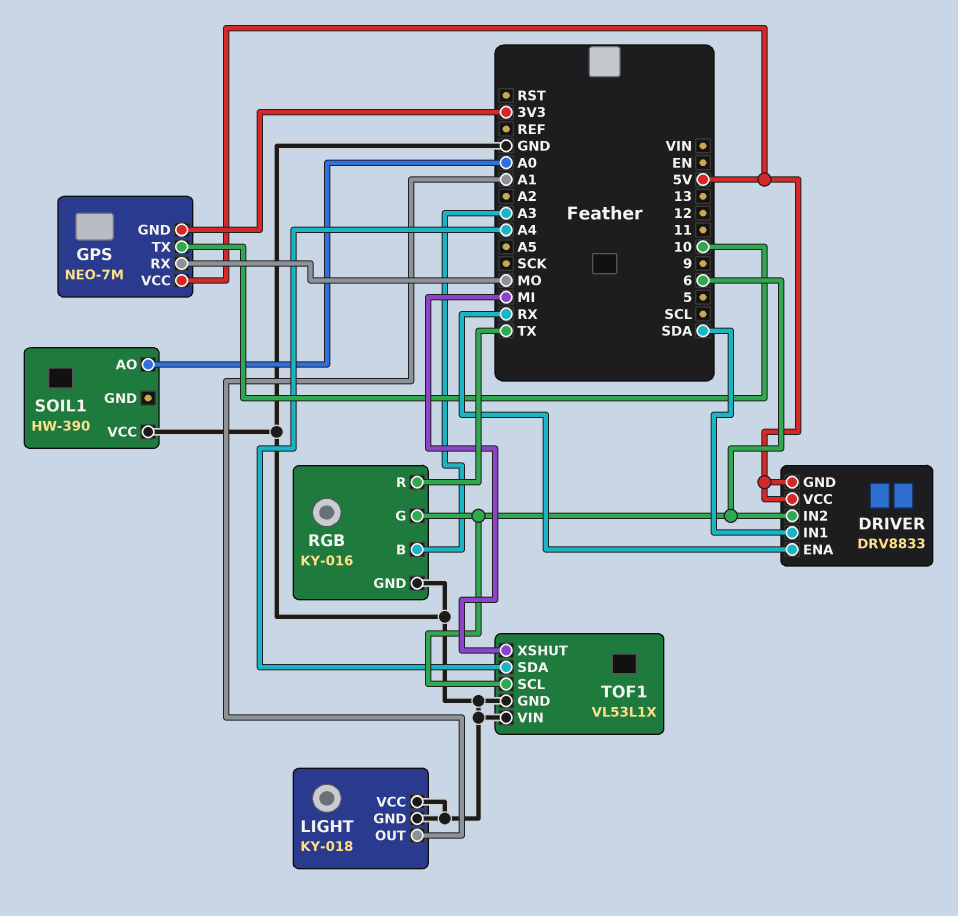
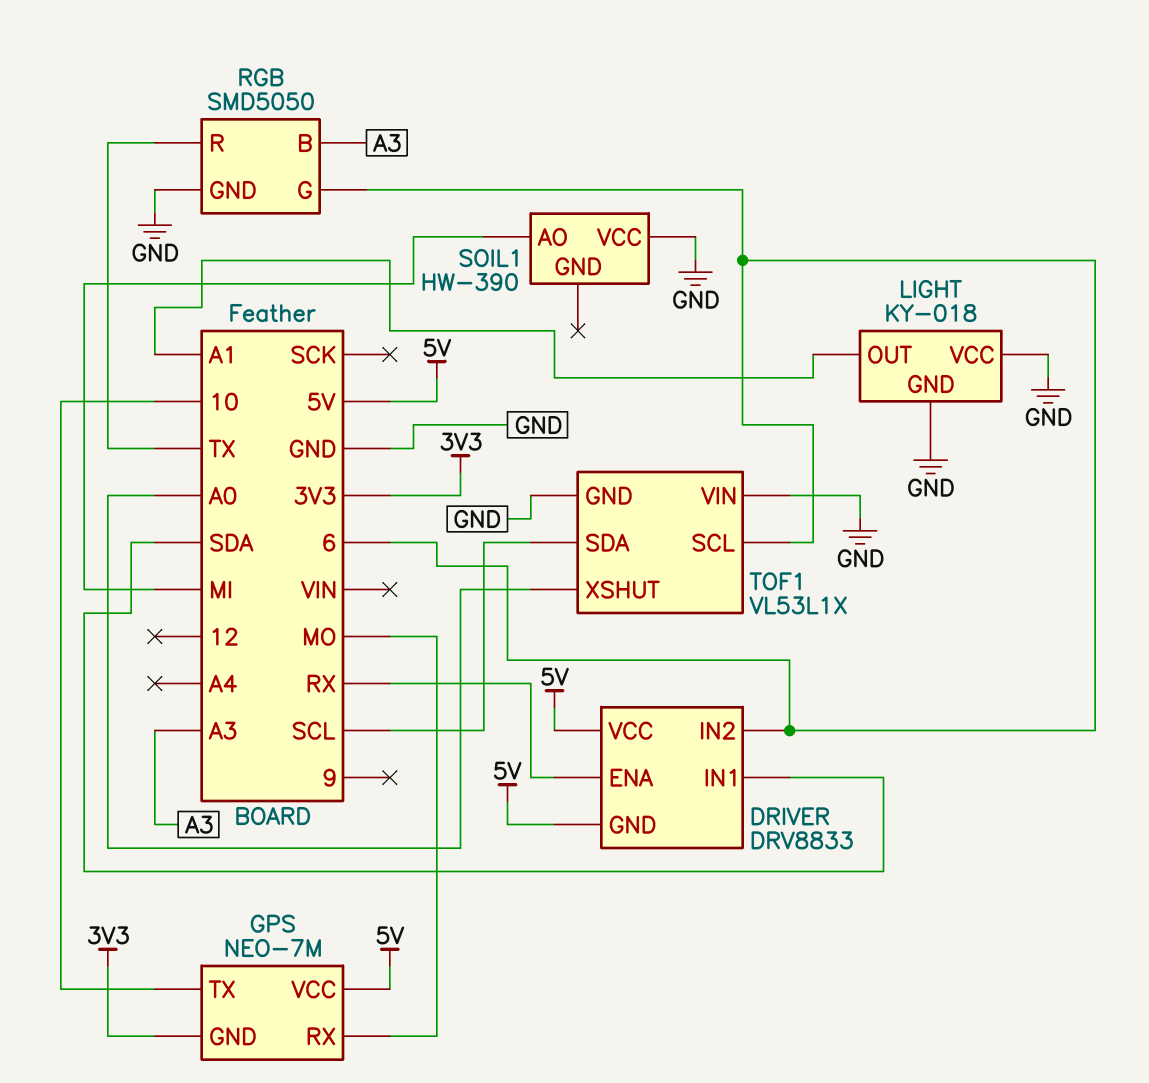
RGB: KY-016 -> SMD5050
SOIL1 pin AO: A0 -> MI
TOF1 pin SDA: A4 -> SCL
TOF1 pin XSHUT: MI -> A0

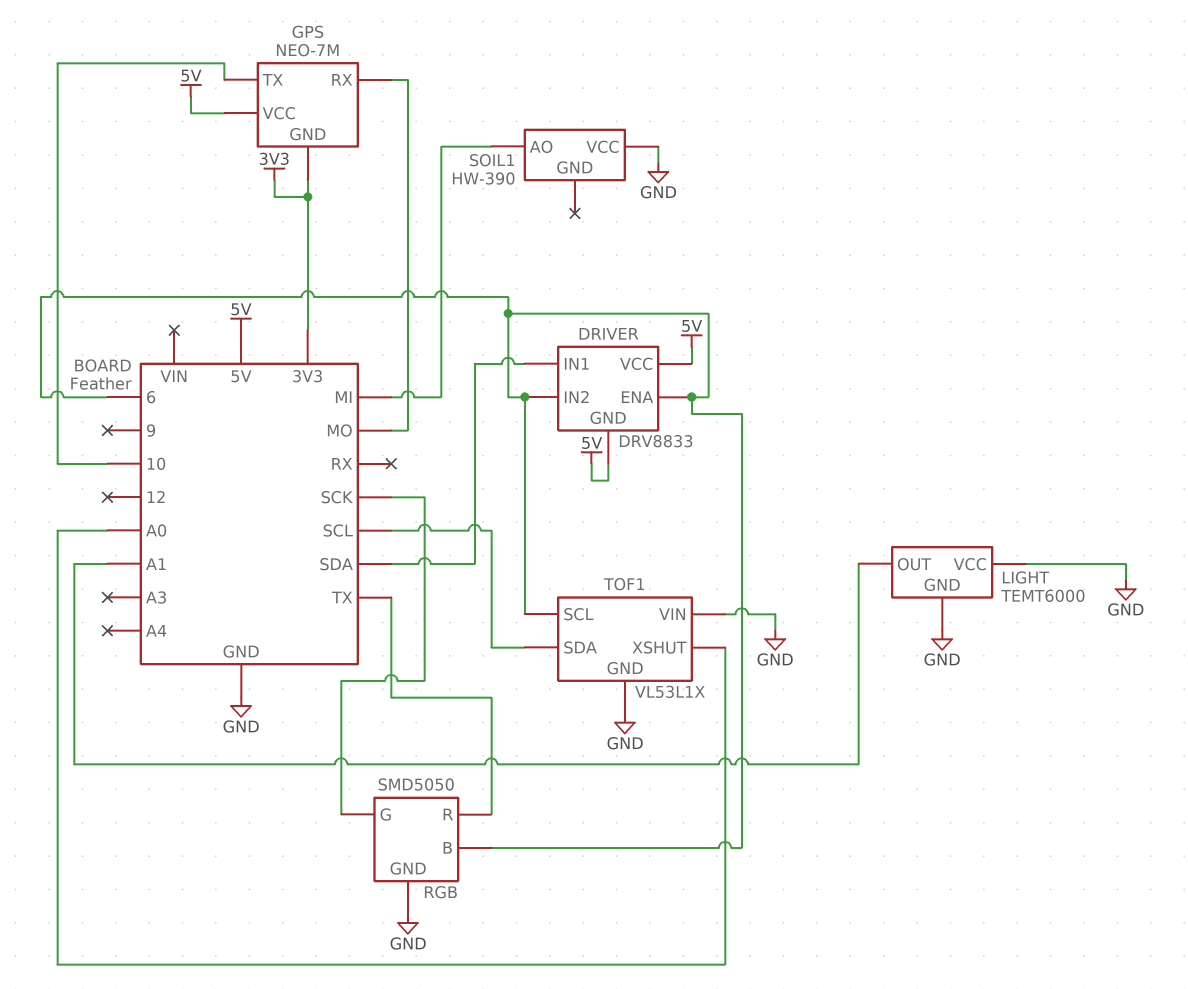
DRIVER pin ENA: RX -> 6
LIGHT: KY-018 -> TEMT6000
RGB pin B: A3 -> 6
RGB pin G: 6 -> SCK

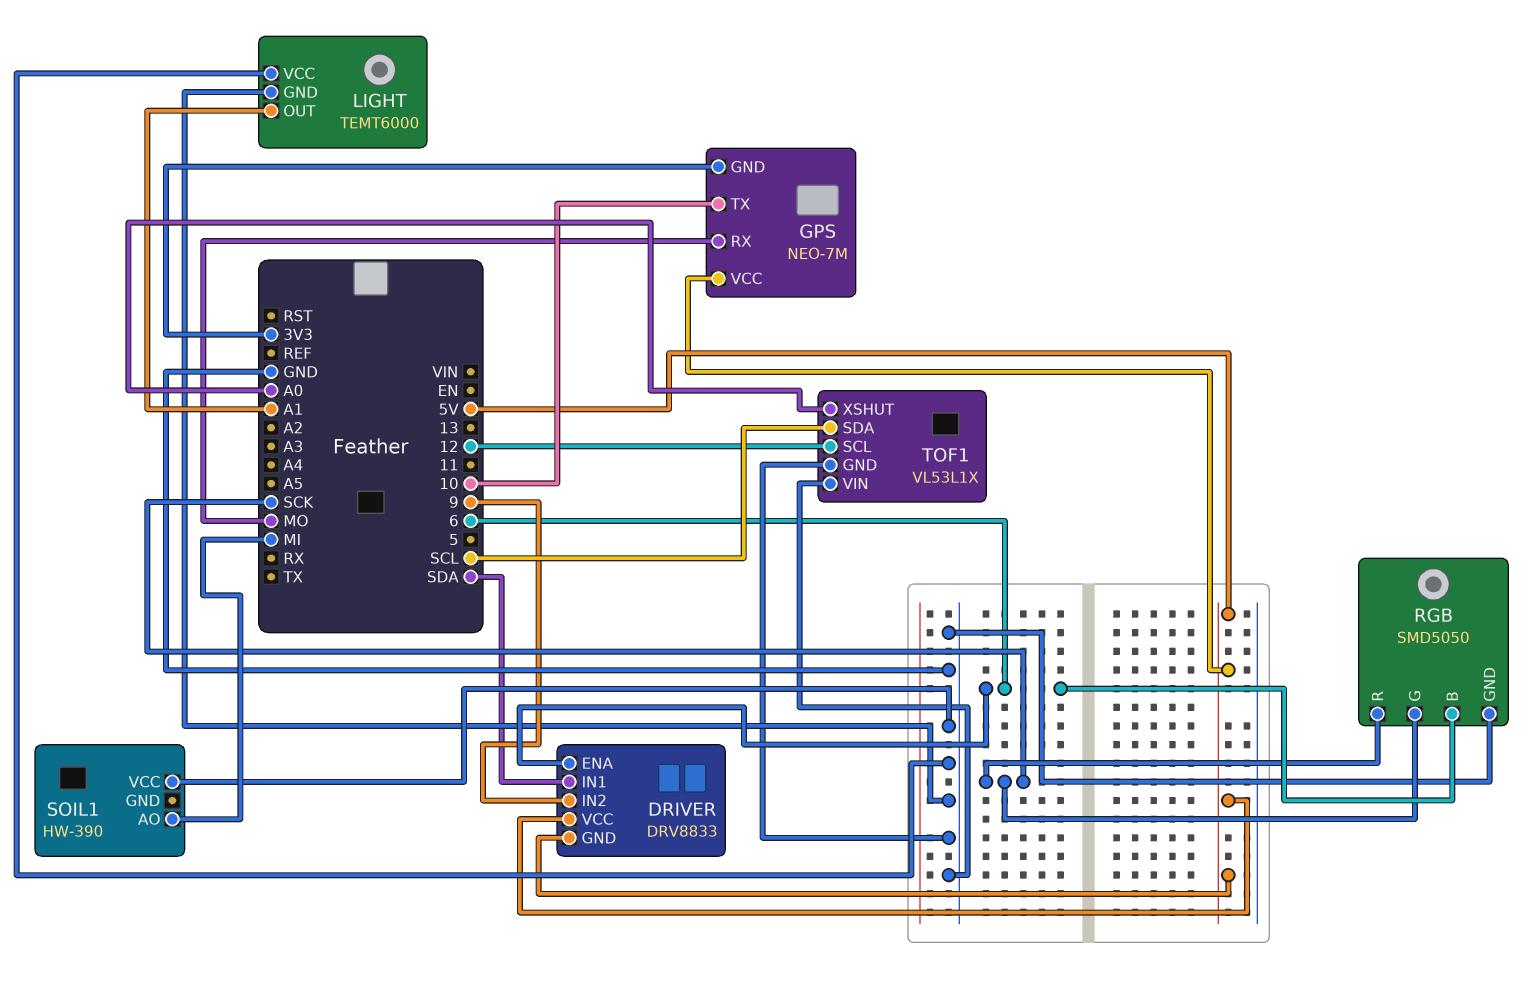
DRIVER pin IN2: 6 -> 9
RGB pin R: TX -> SCK
TOF1 pin SCL: 6 -> 12

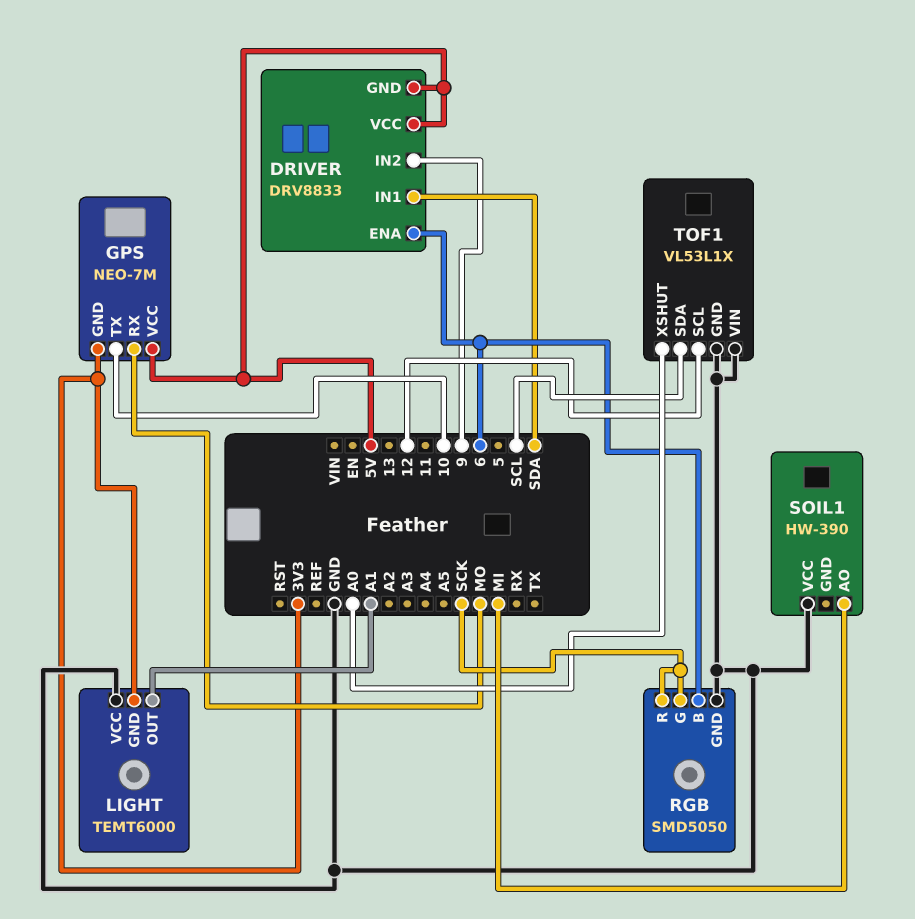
LIGHT pin GND: GND -> 3V3

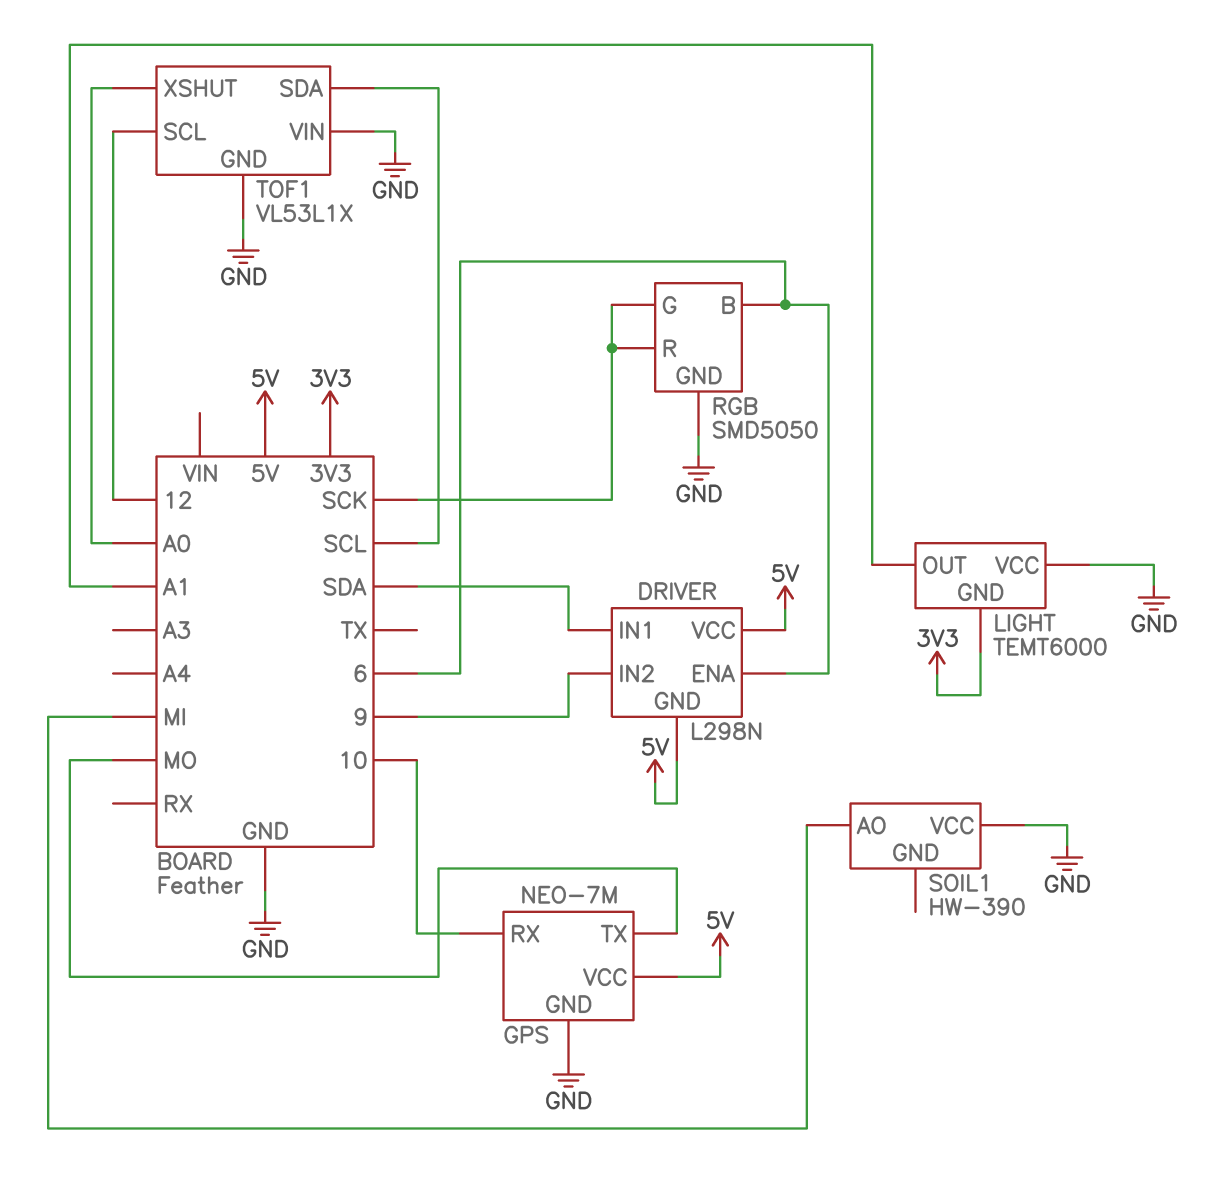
DRIVER: DRV8833 -> L298N
GPS pin GND: 3V3 -> GND
GPS pin RX: MO -> 10
GPS pin TX: 10 -> MO

